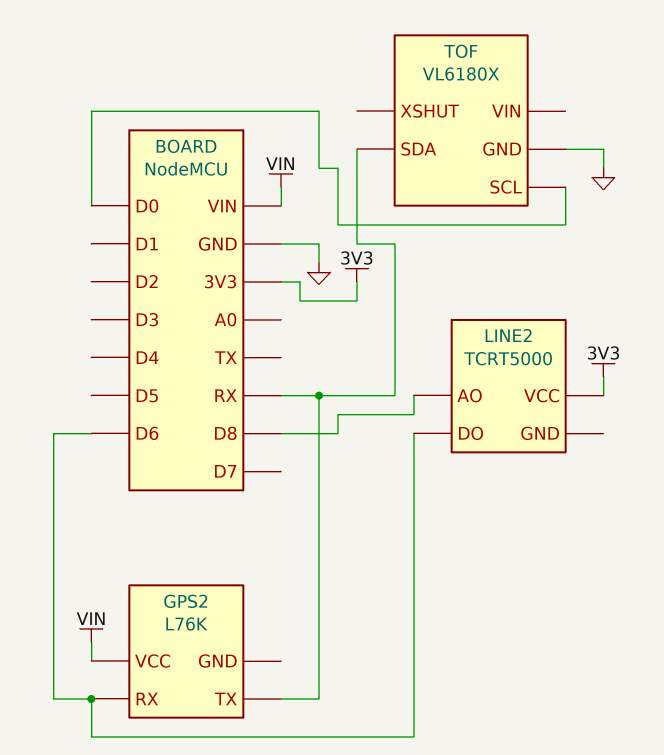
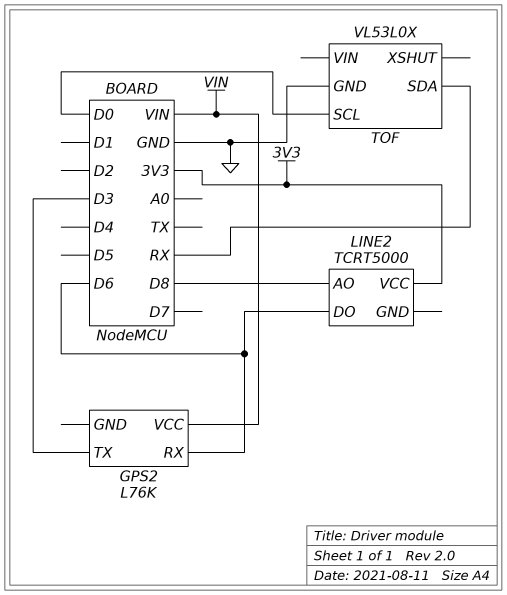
GPS2 pin TX: RX -> D3
TOF: VL6180X -> VL53L0X

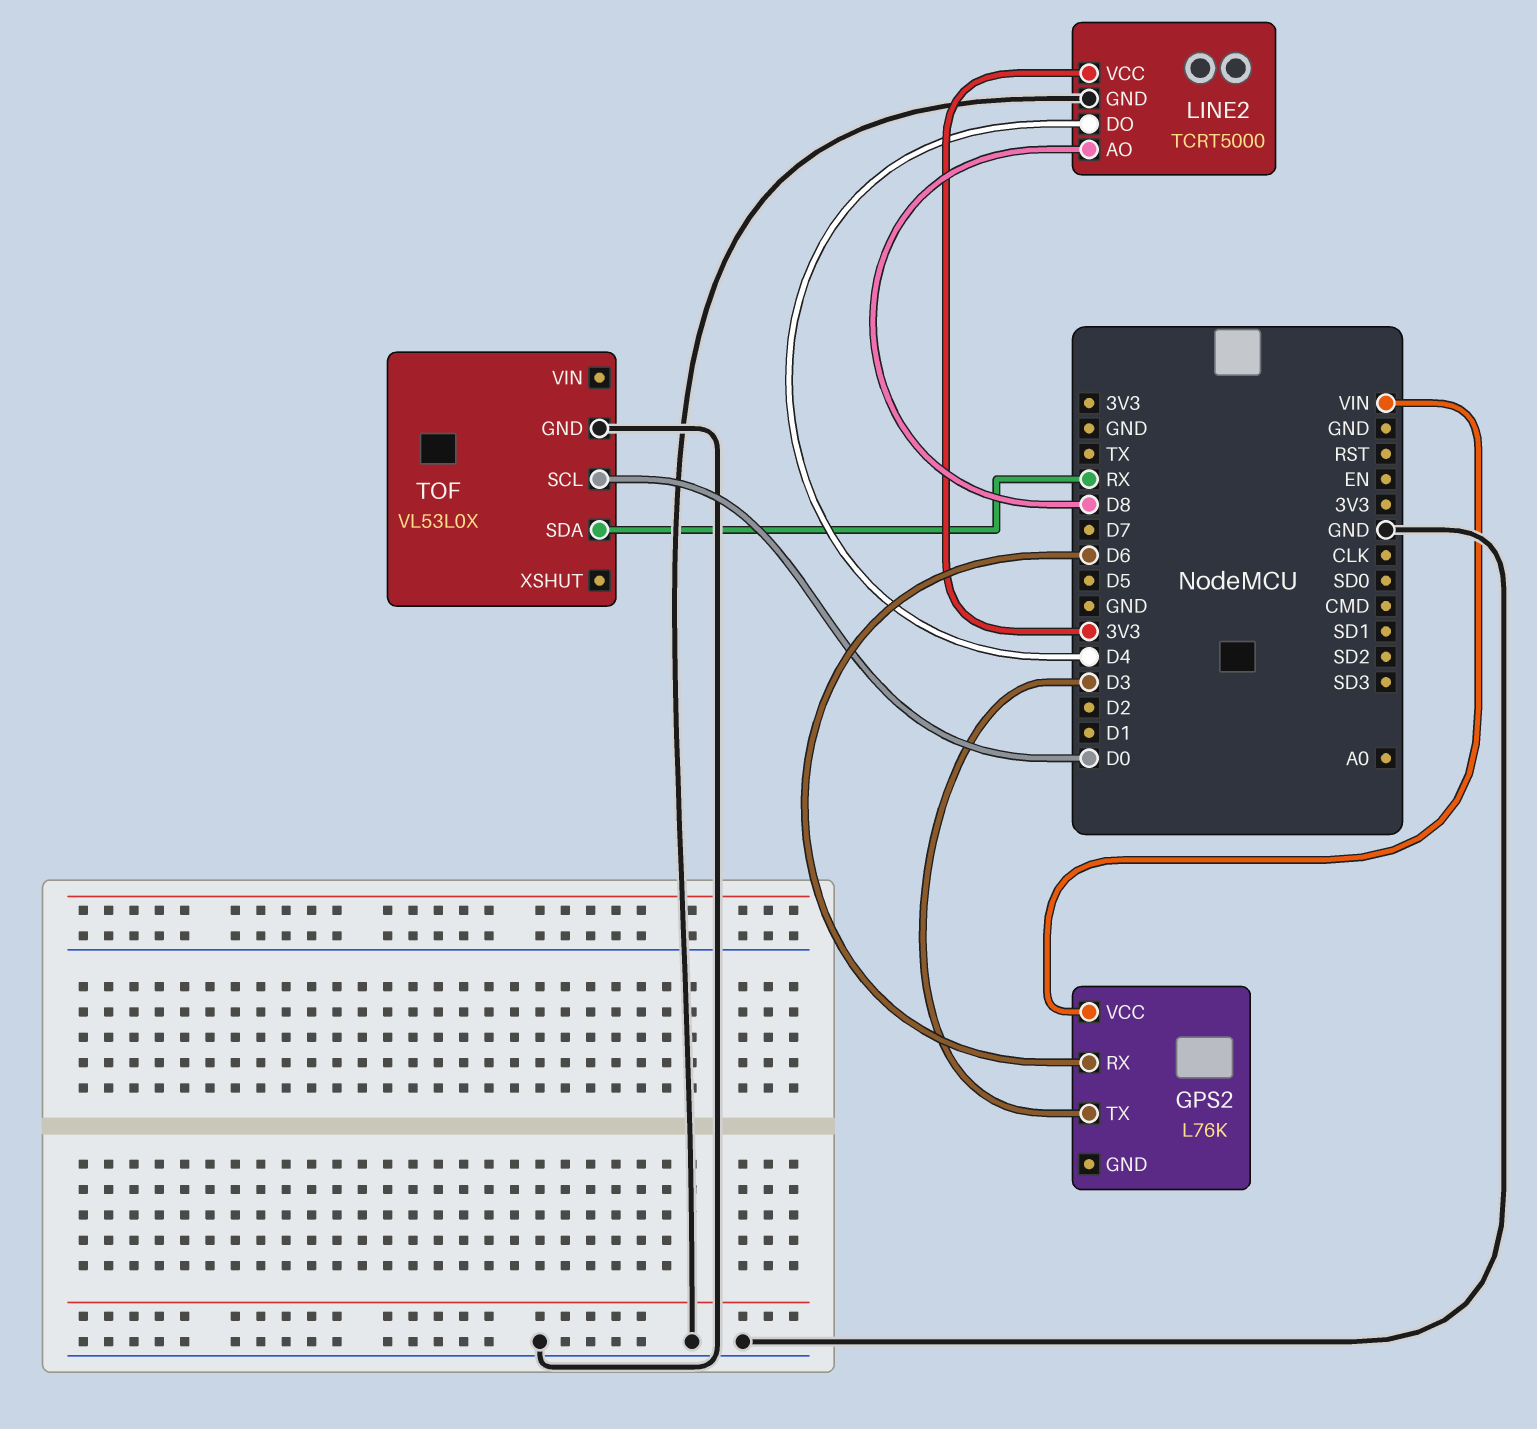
LINE2 pin DO: D6 -> D4
LINE2 pin GND: none -> GND

